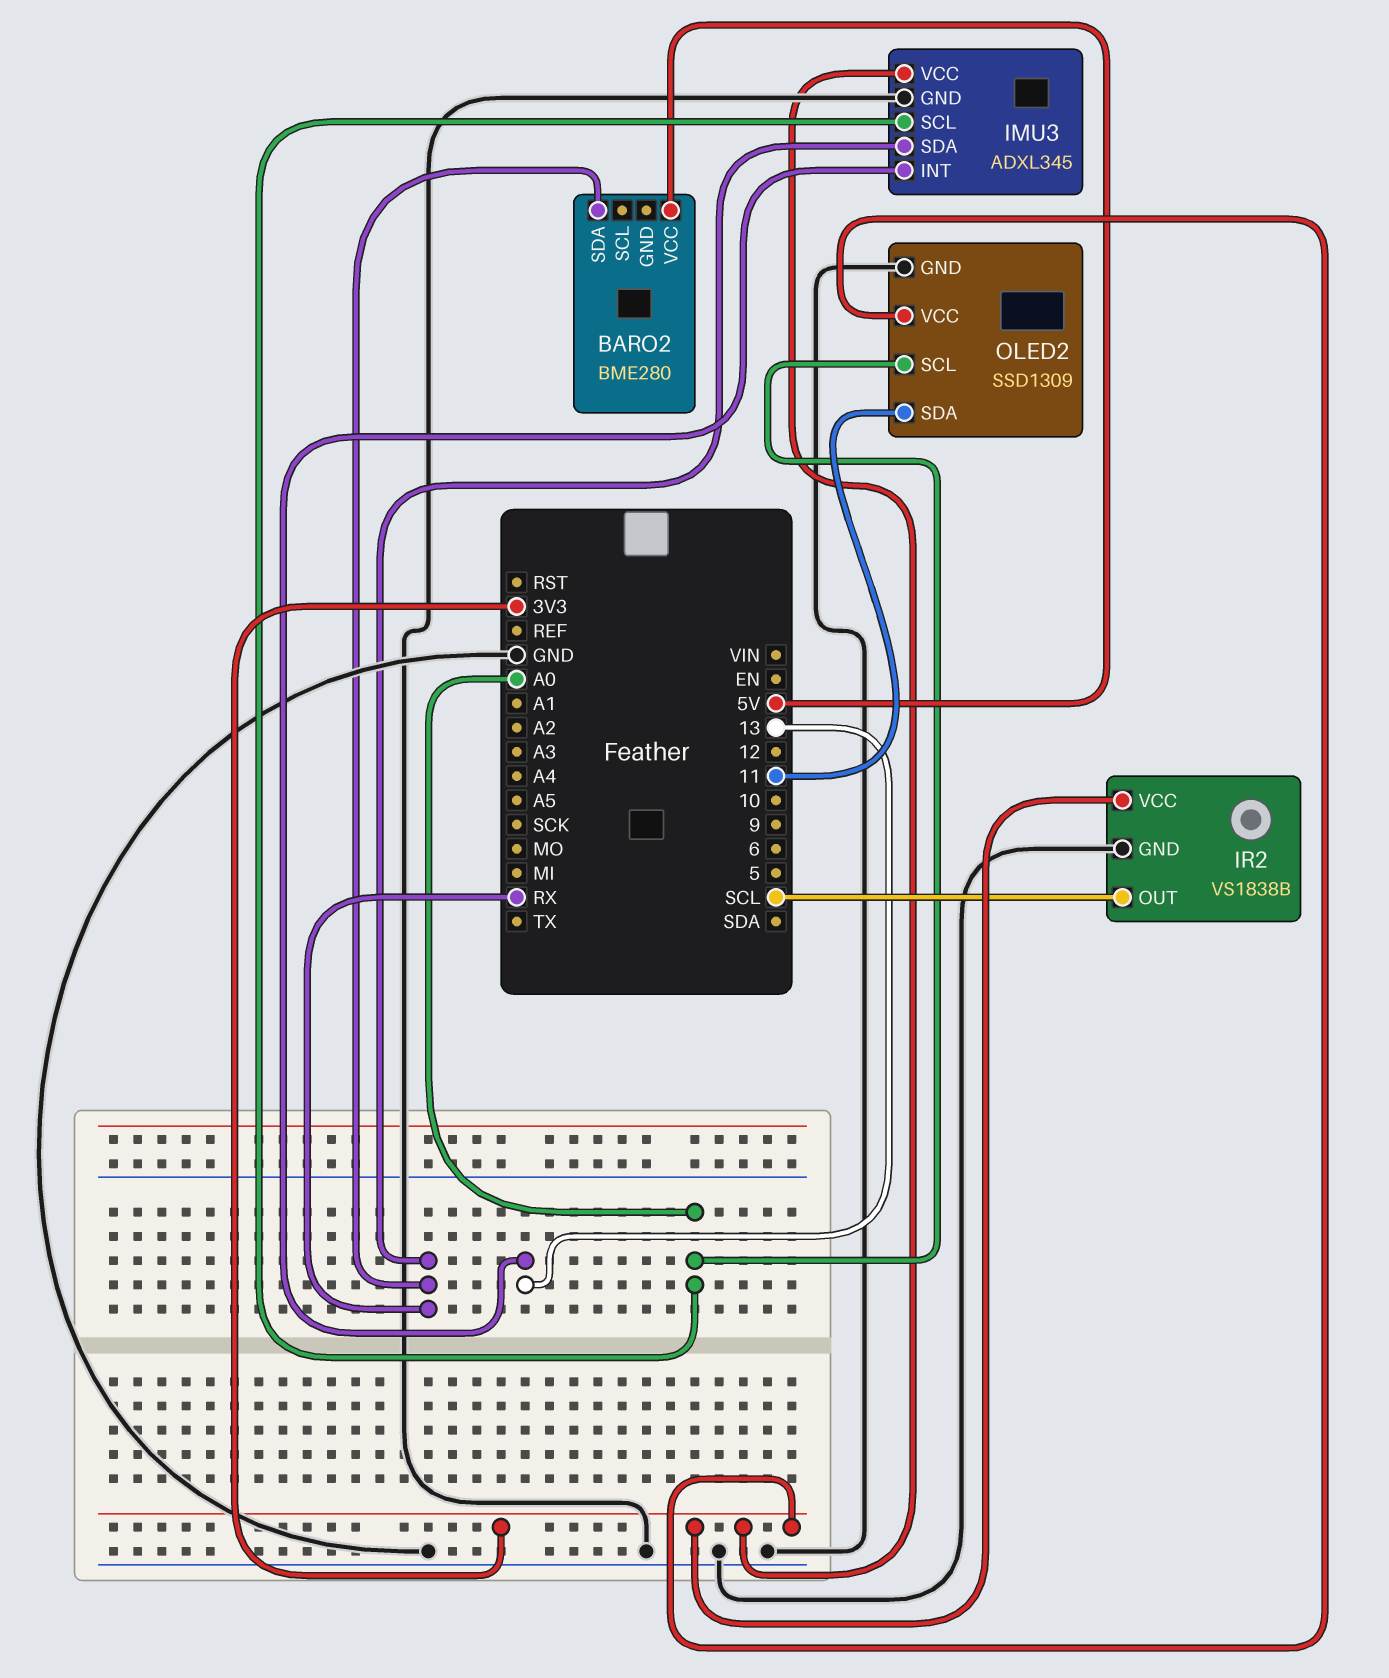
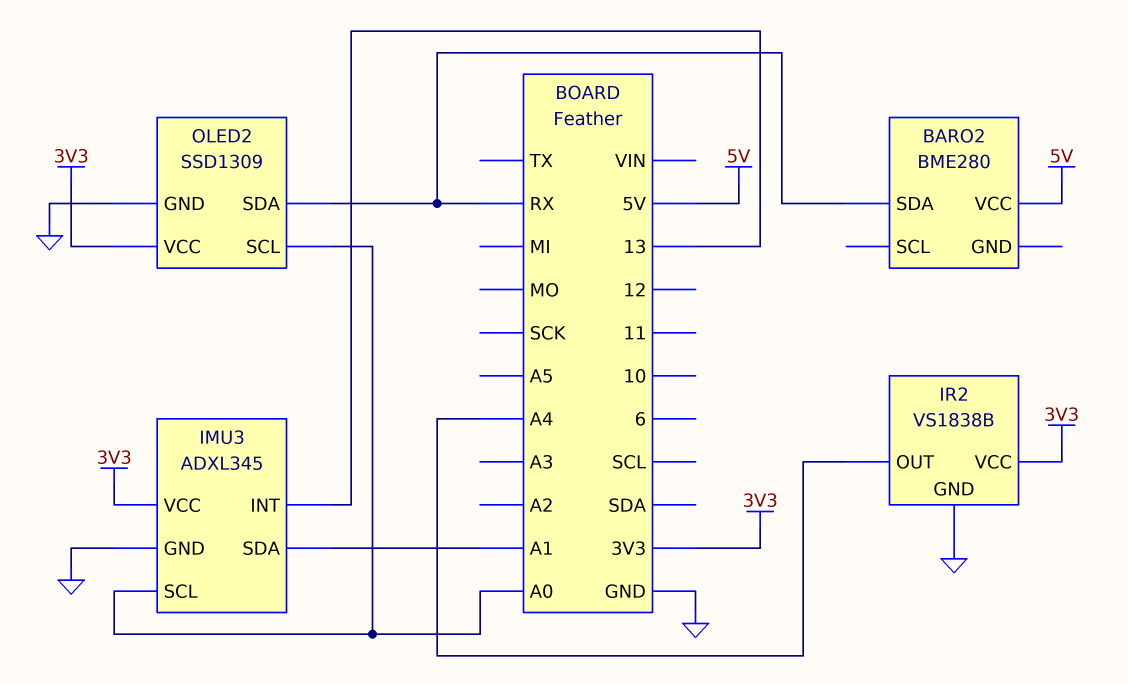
IMU3 pin SDA: RX -> A1
IR2 pin OUT: SCL -> A4
OLED2 pin SDA: 11 -> RX

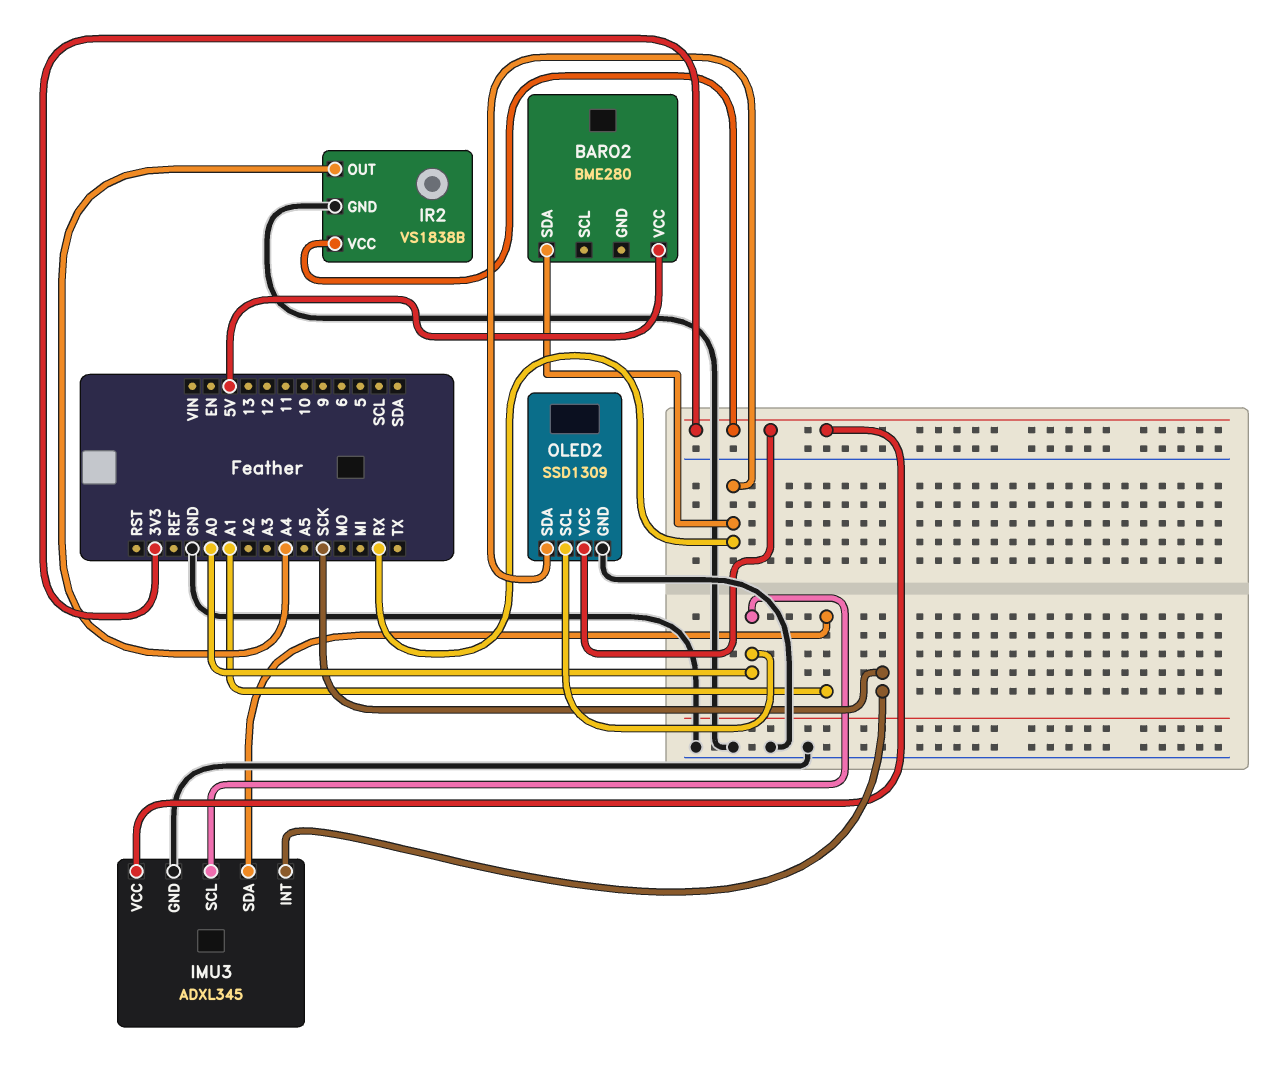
IMU3 pin INT: 13 -> SCK

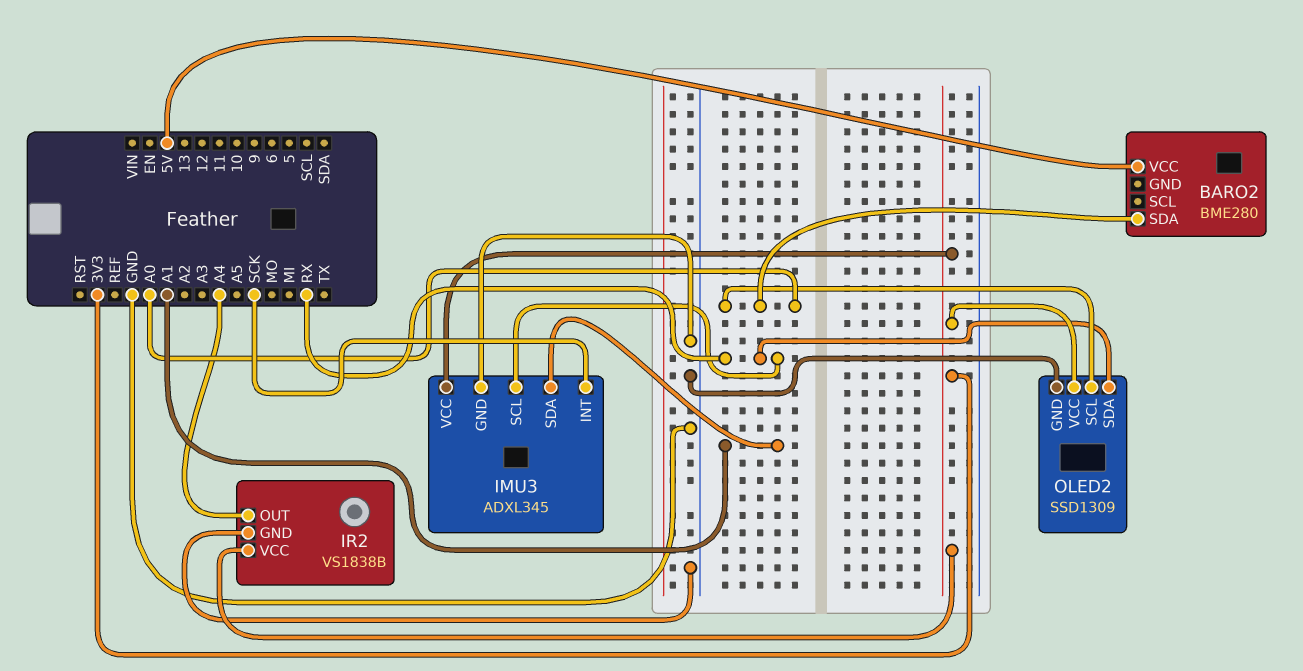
BARO2 pin SDA: RX -> A0
IMU3 pin SCL: A0 -> RX

